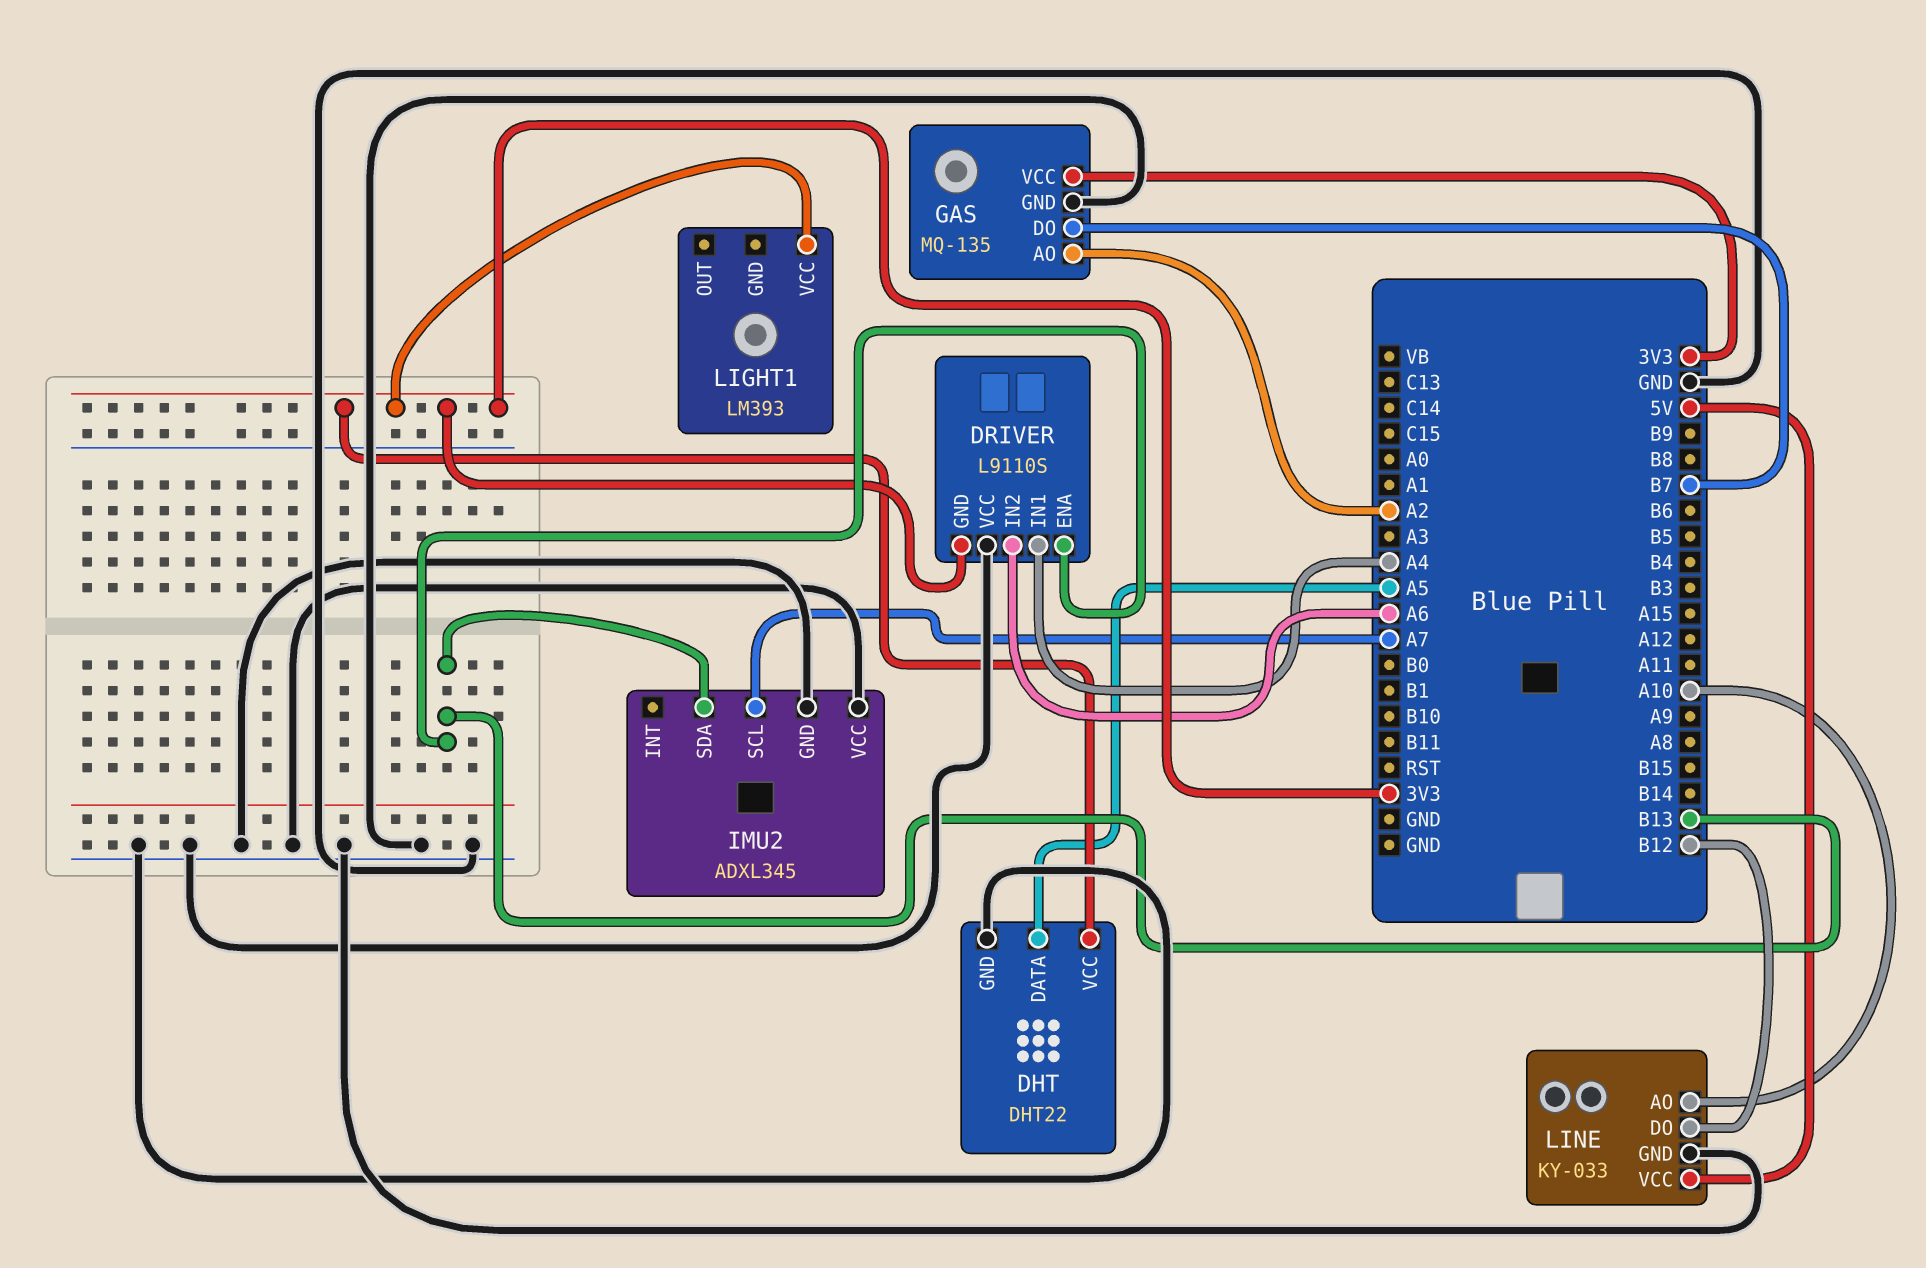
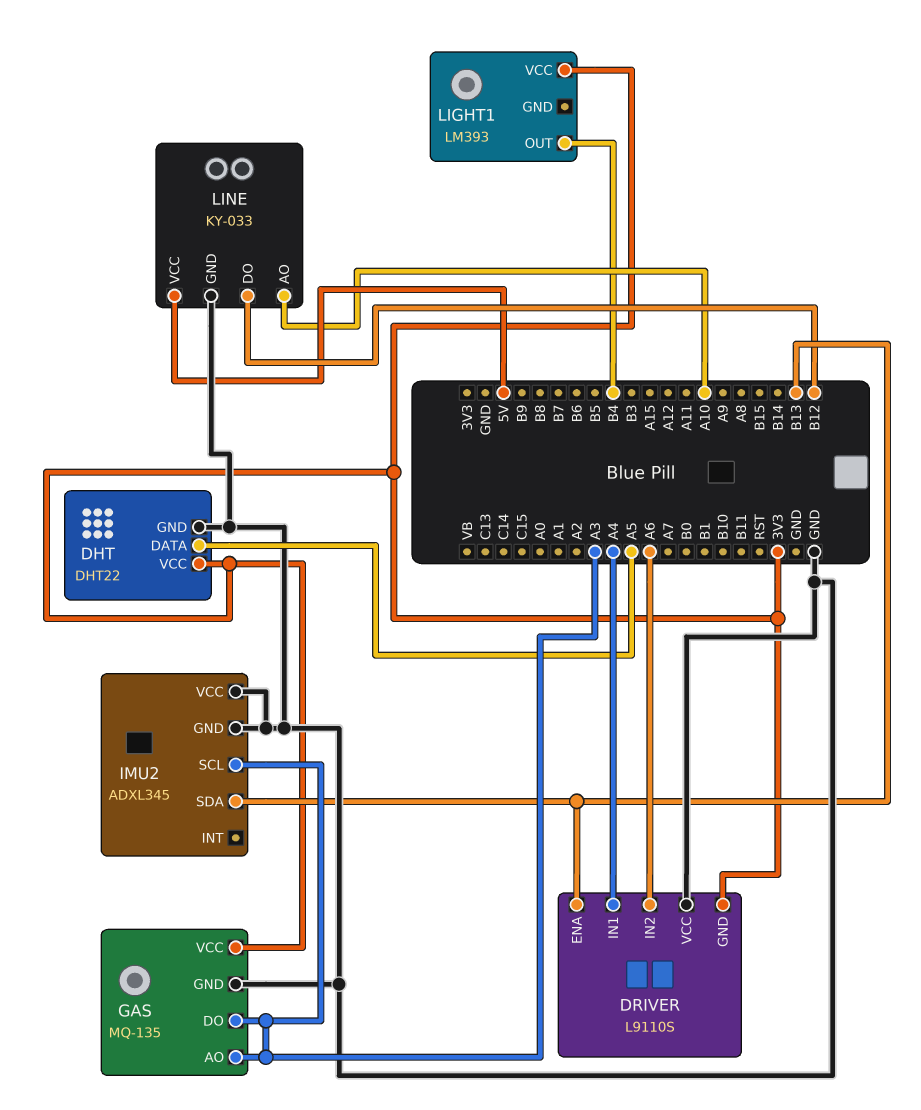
GAS pin AO: A2 -> A3
GAS pin DO: B7 -> A3
IMU2 pin SCL: A7 -> A3
LIGHT1 pin OUT: none -> B4

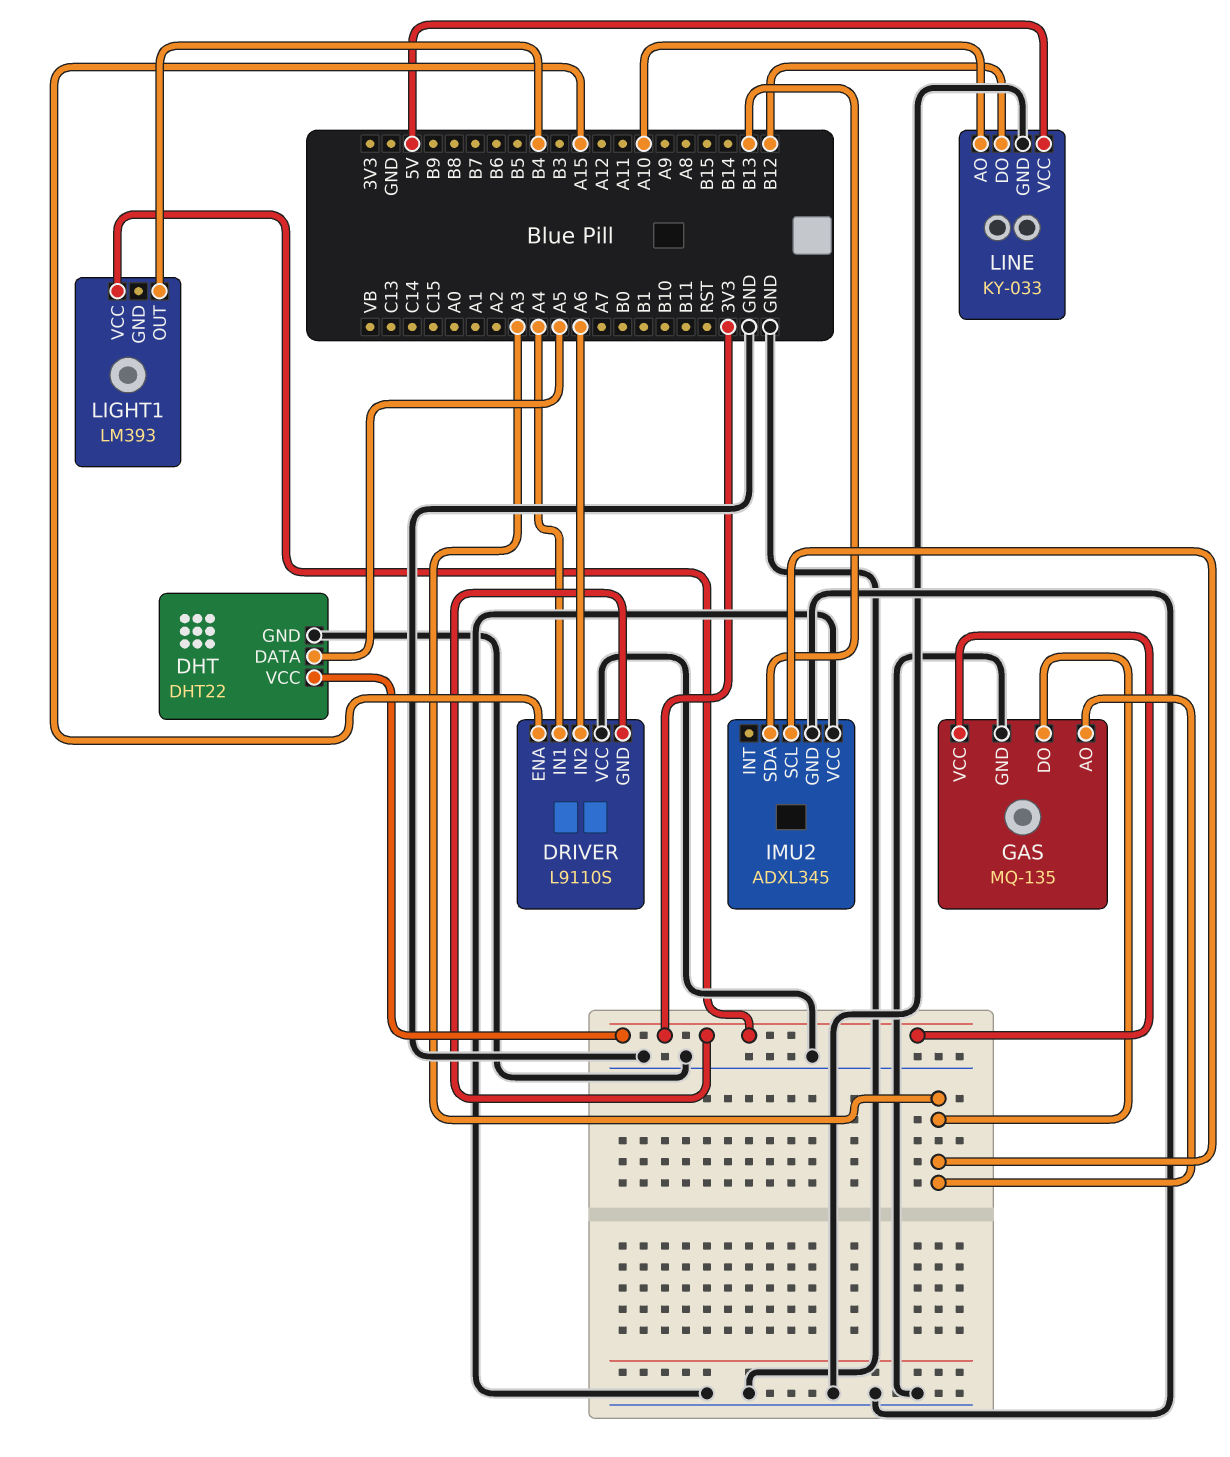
DRIVER pin ENA: B13 -> A15

